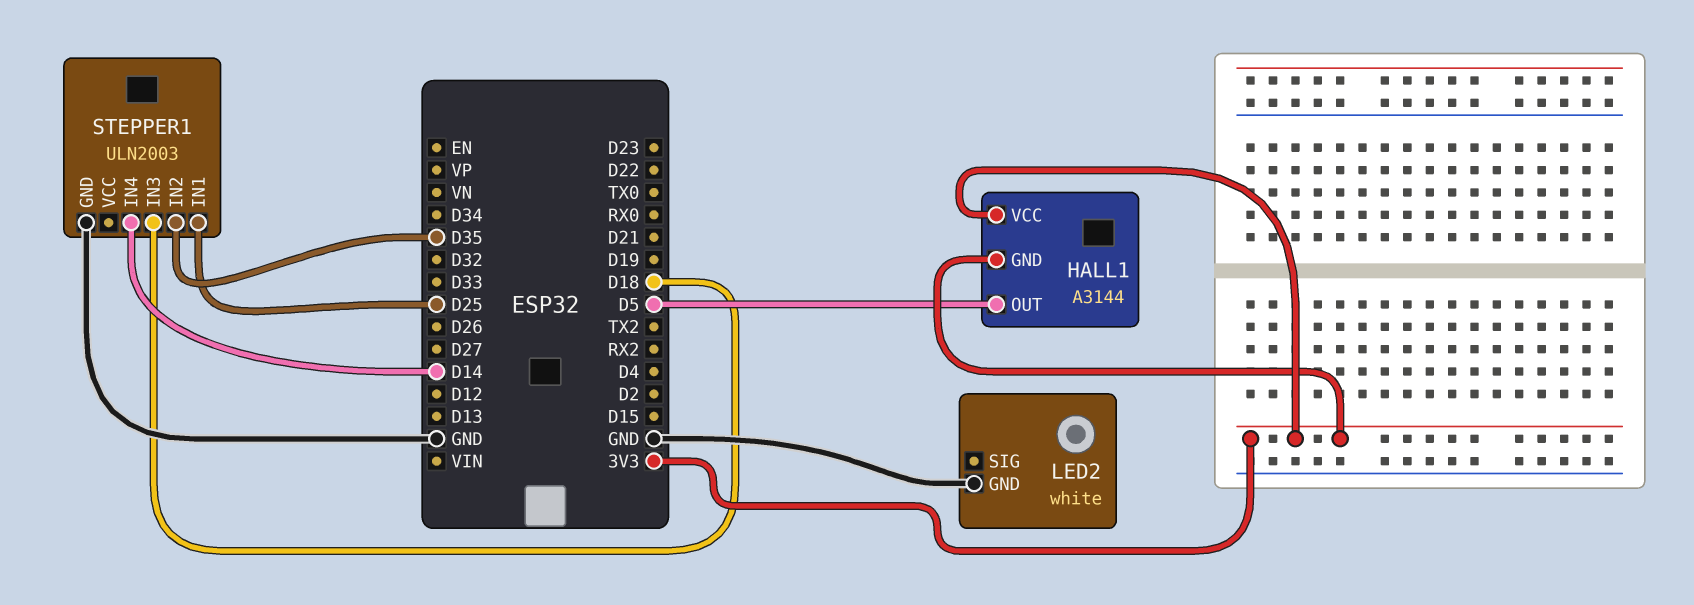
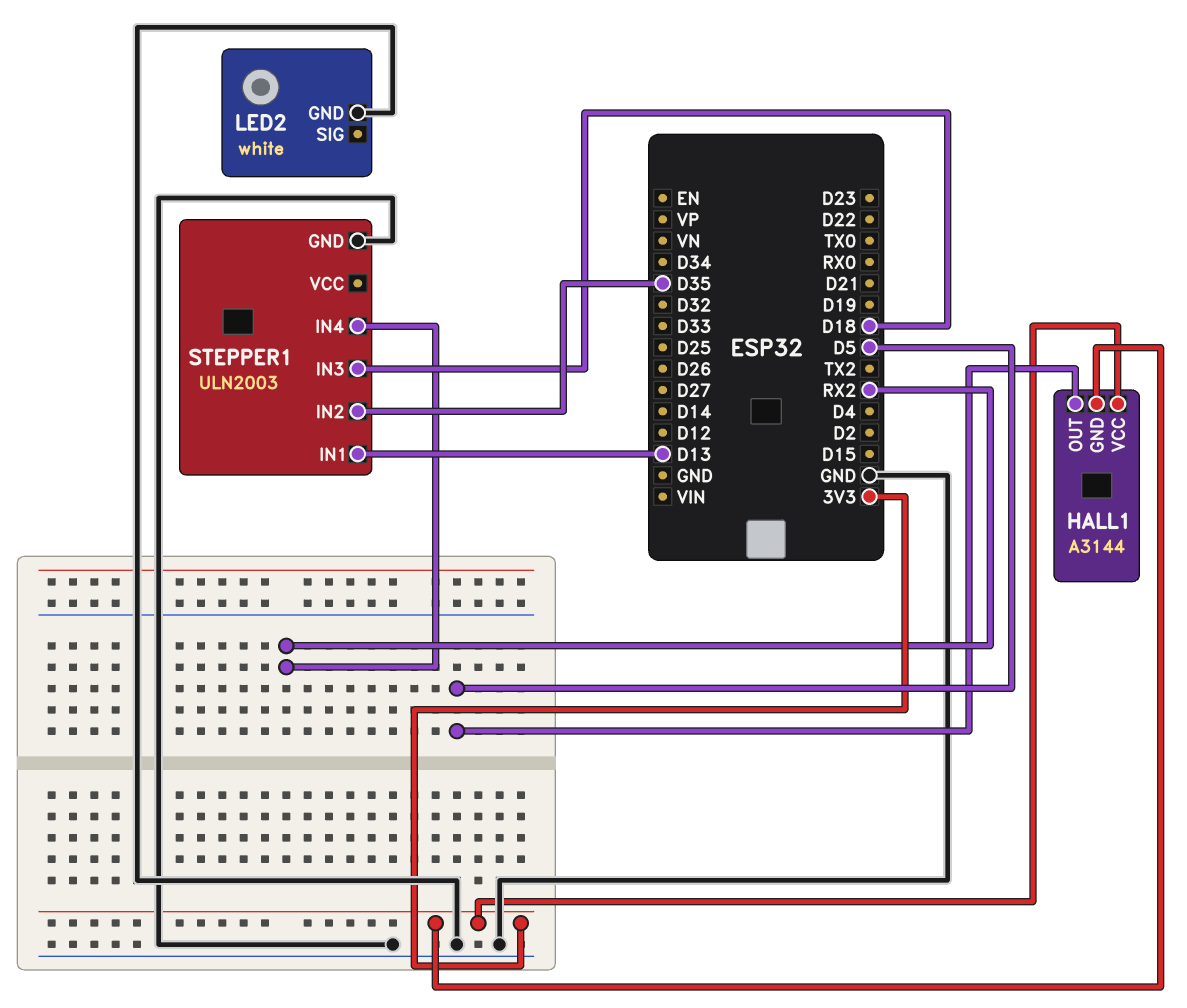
STEPPER1 pin IN1: D25 -> D13
STEPPER1 pin IN4: D14 -> RX2

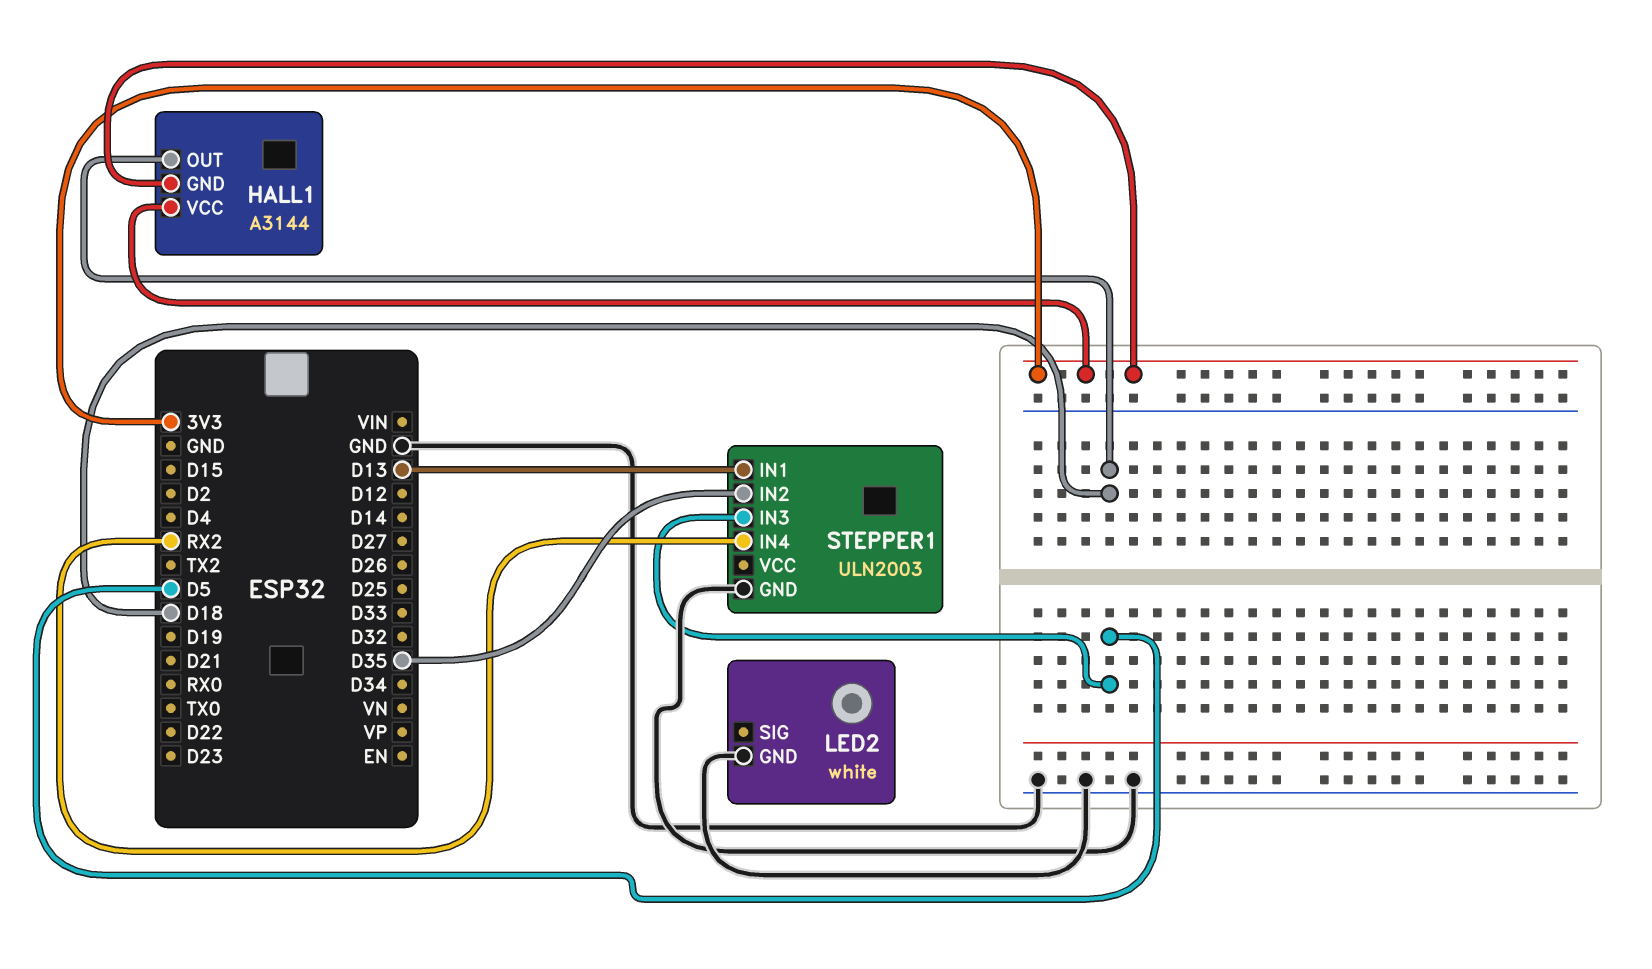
HALL1 pin OUT: D5 -> D18
STEPPER1 pin IN3: D18 -> D5

